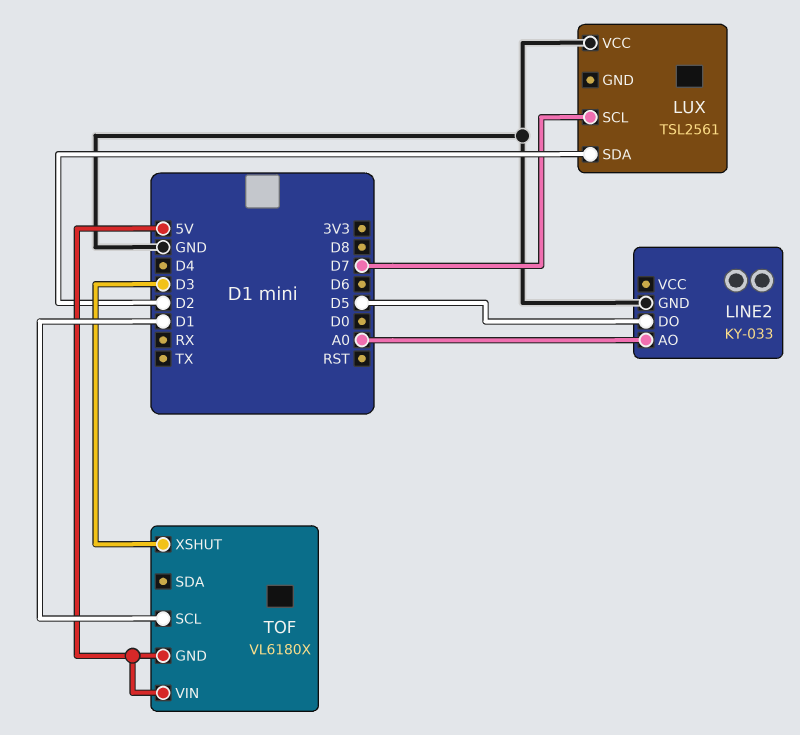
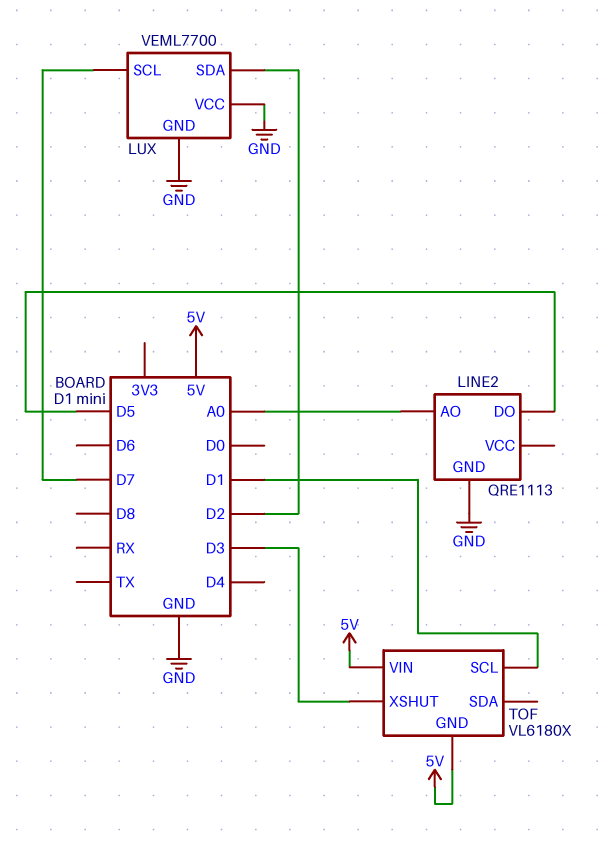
LINE2: KY-033 -> QRE1113
LUX: TSL2561 -> VEML7700
LUX pin GND: none -> GND

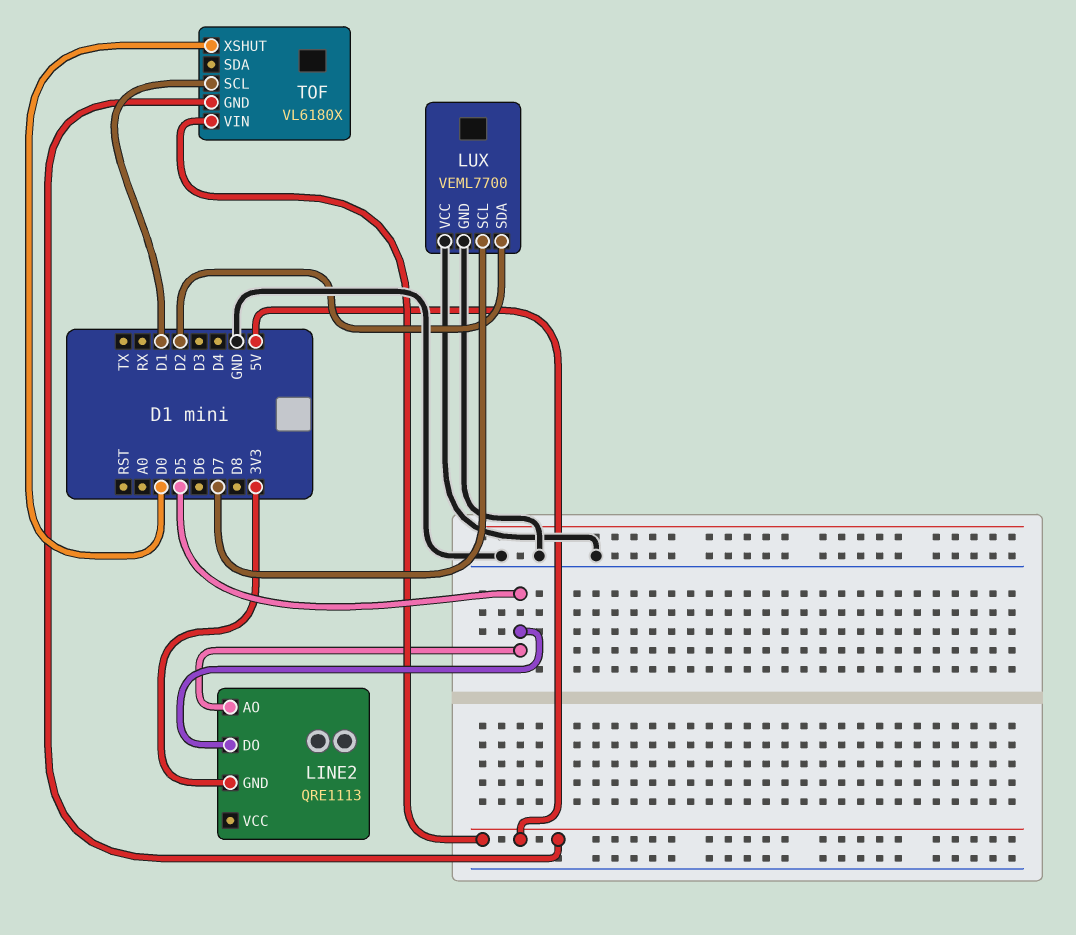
LINE2 pin AO: A0 -> D5
LINE2 pin GND: GND -> 3V3
TOF pin XSHUT: D3 -> D0

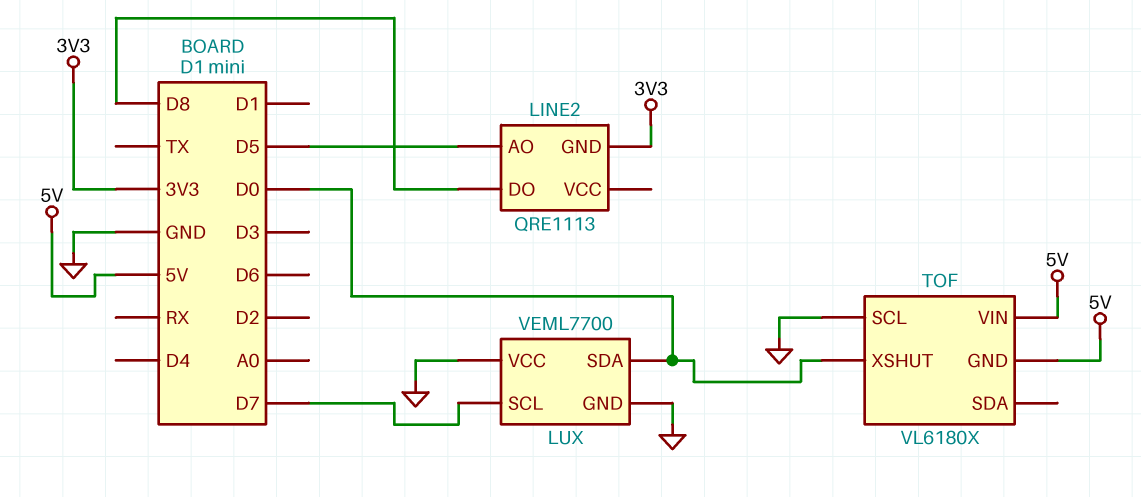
LINE2 pin DO: D5 -> D8
LUX pin SDA: D2 -> D0
TOF pin SCL: D1 -> GND

